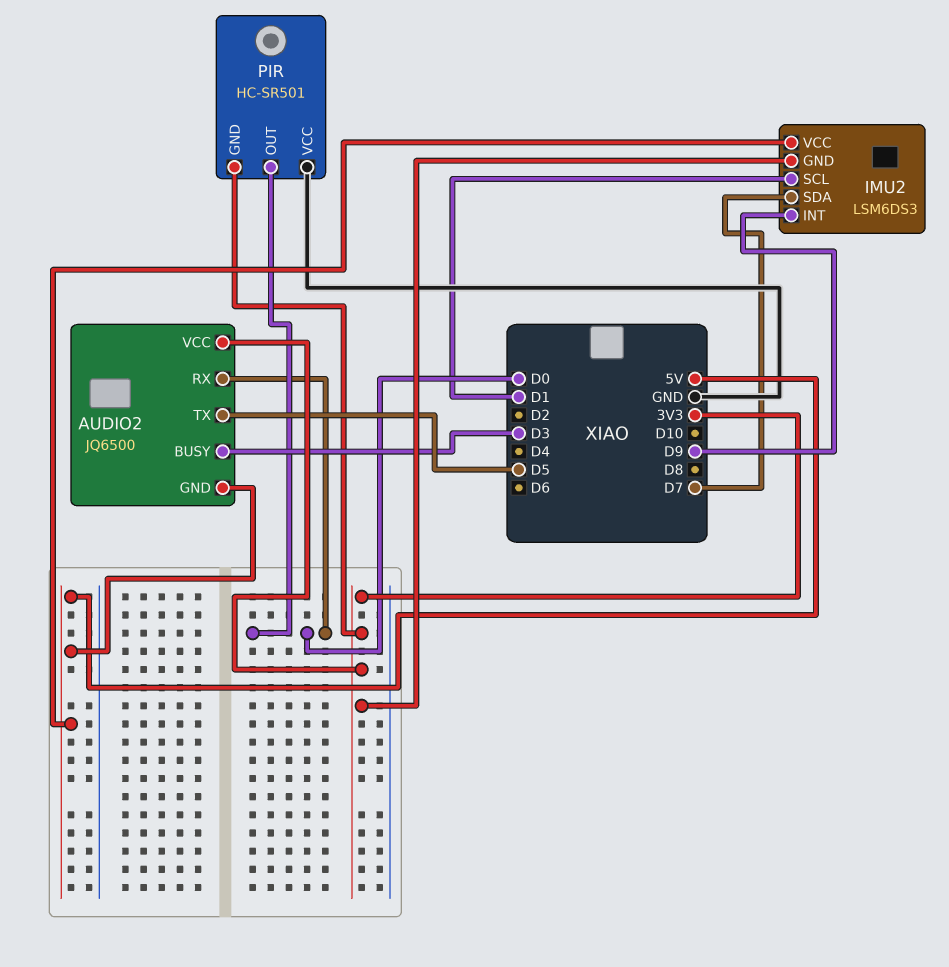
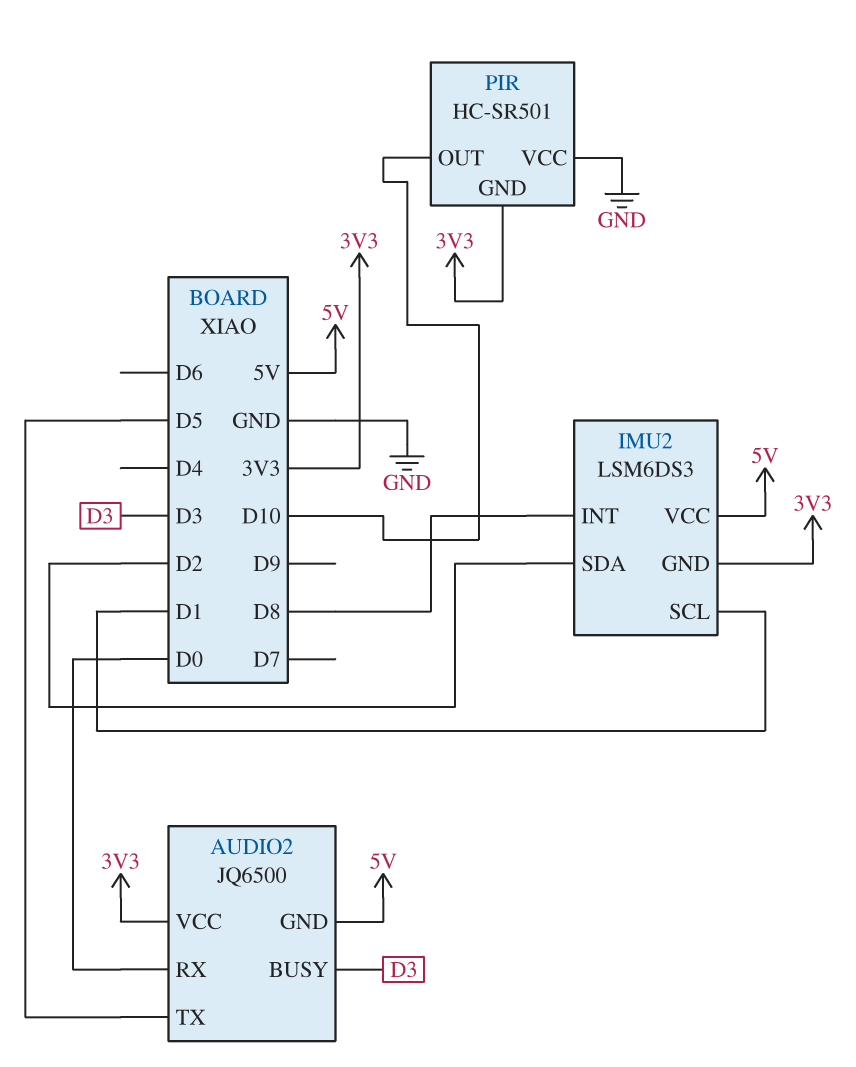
IMU2 pin INT: D9 -> D8
IMU2 pin SDA: D7 -> D2
PIR pin OUT: D0 -> D10

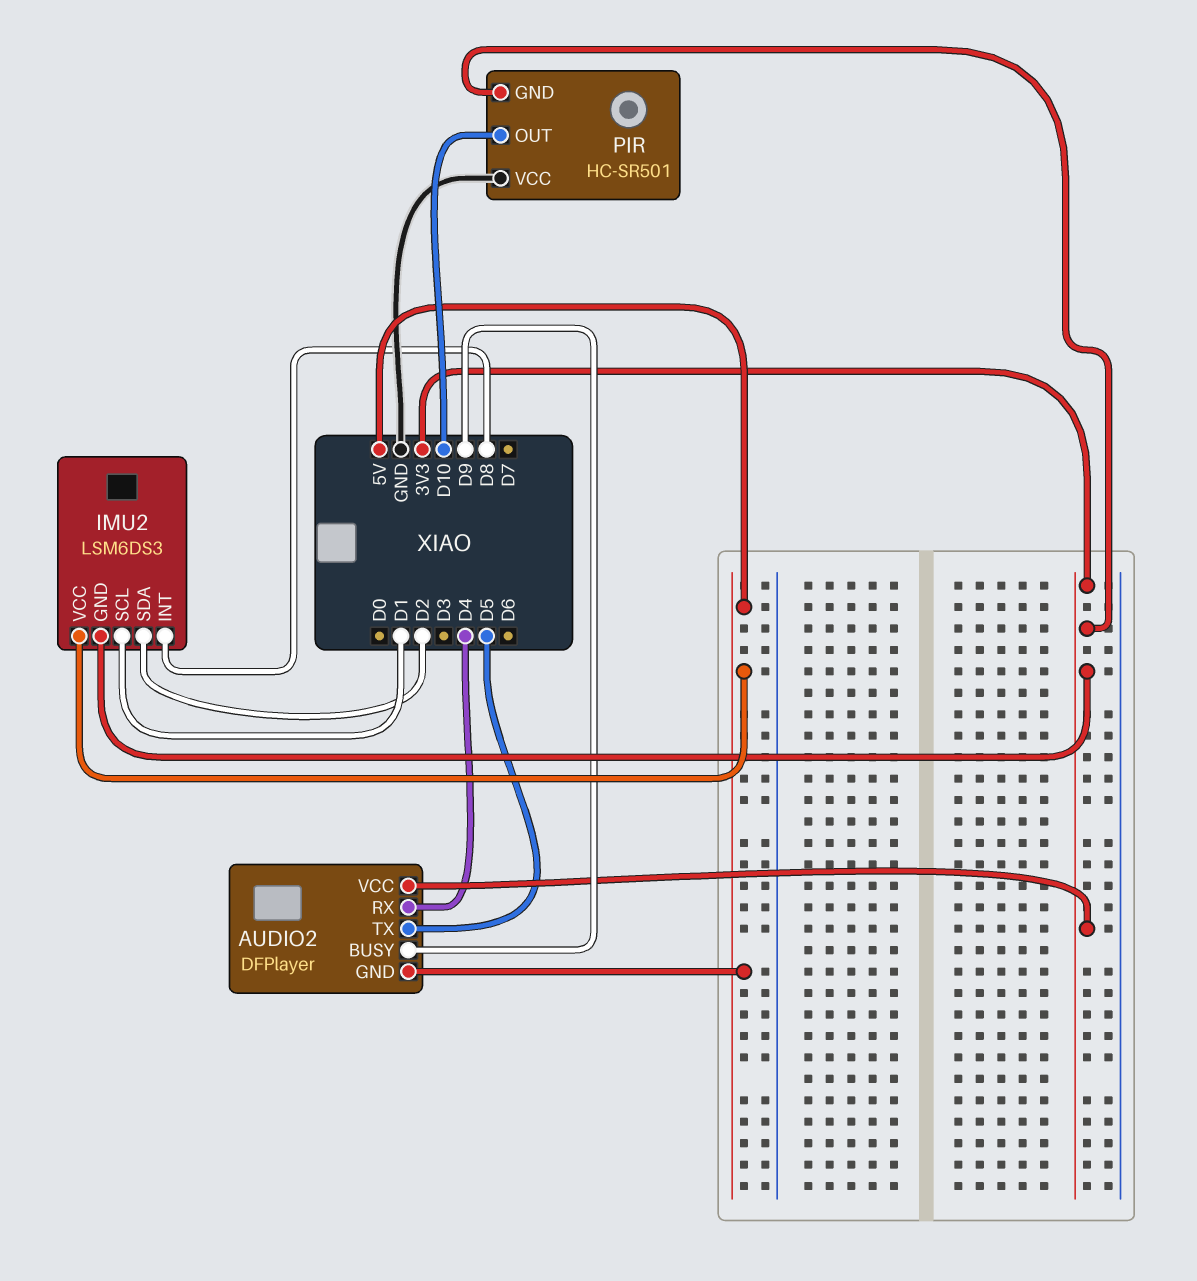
AUDIO2: JQ6500 -> DFPlayer
AUDIO2 pin BUSY: D3 -> D9
AUDIO2 pin RX: D0 -> D4

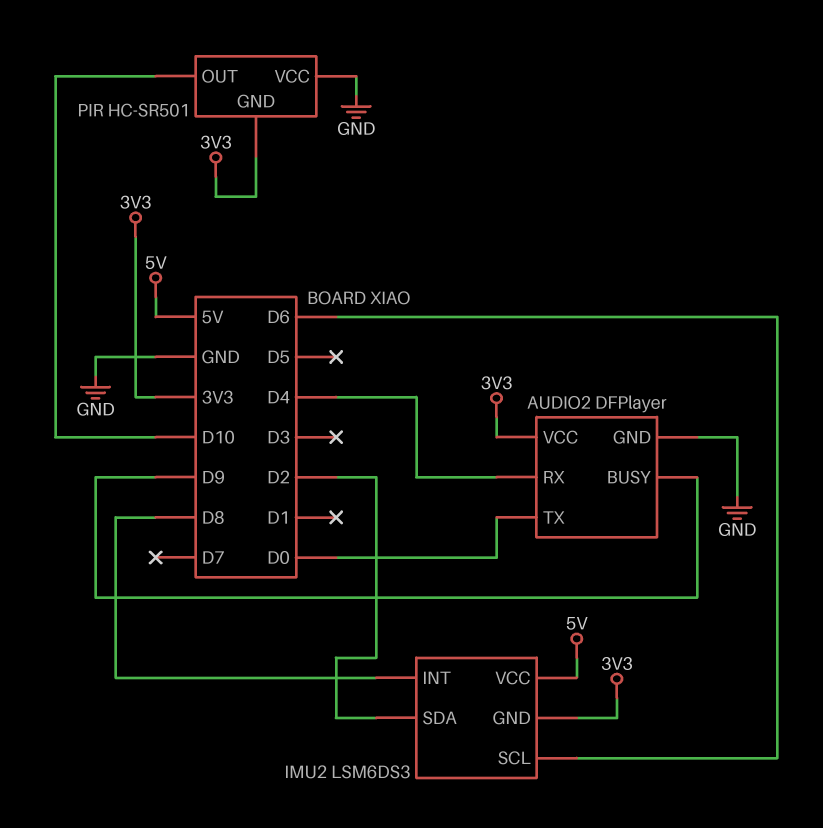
AUDIO2 pin GND: 5V -> GND
AUDIO2 pin TX: D5 -> D0
IMU2 pin SCL: D1 -> D6

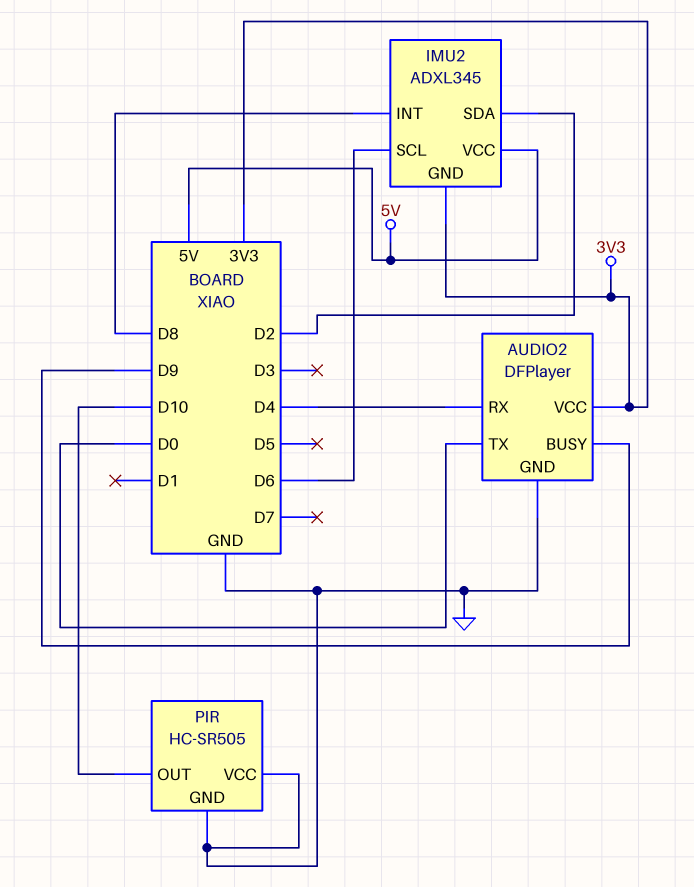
IMU2: LSM6DS3 -> ADXL345
PIR: HC-SR501 -> HC-SR505
PIR pin GND: 3V3 -> GND

